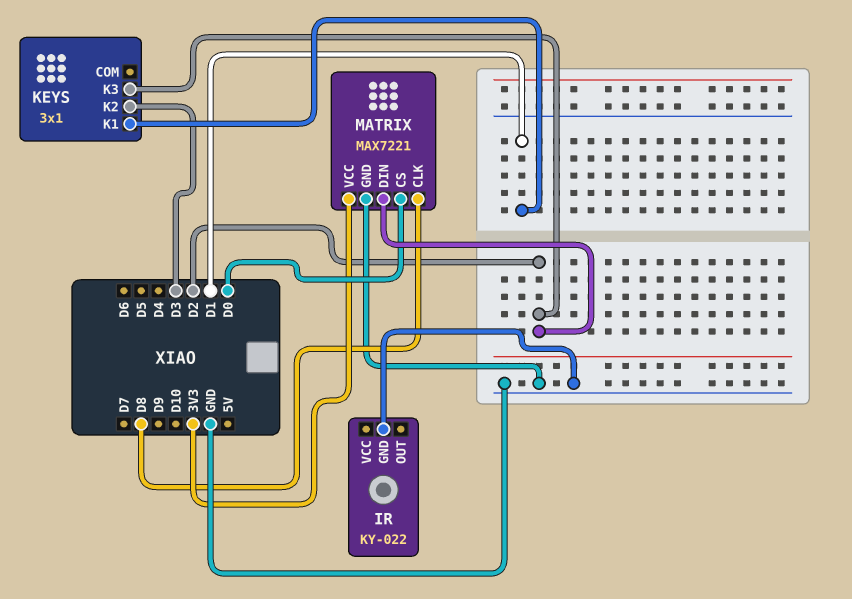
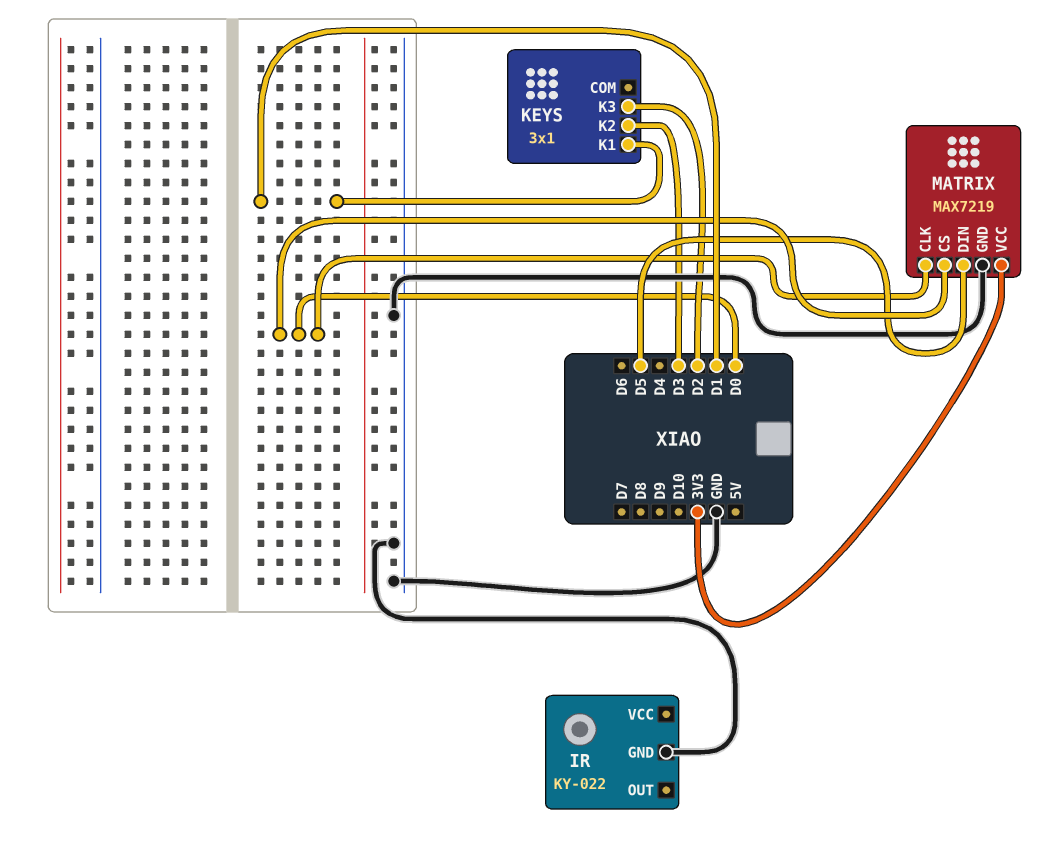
MATRIX: MAX7221 -> MAX7219
MATRIX pin CLK: D8 -> D0
MATRIX pin DIN: D2 -> D5

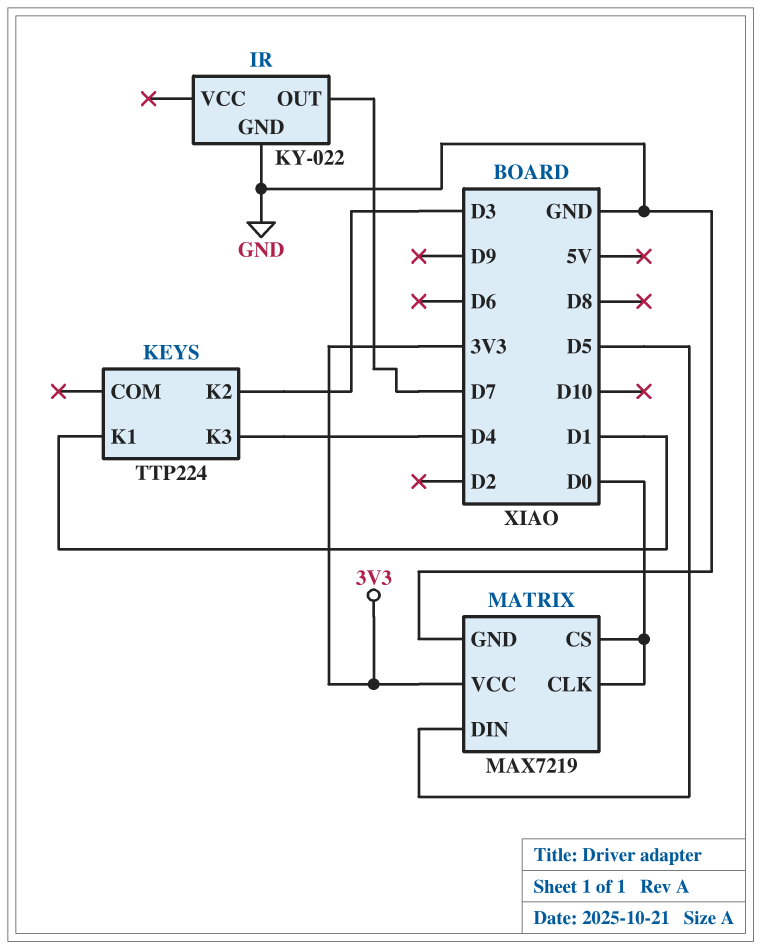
IR pin OUT: none -> D7
KEYS: 3x1 -> TTP224
KEYS pin K3: D2 -> D4

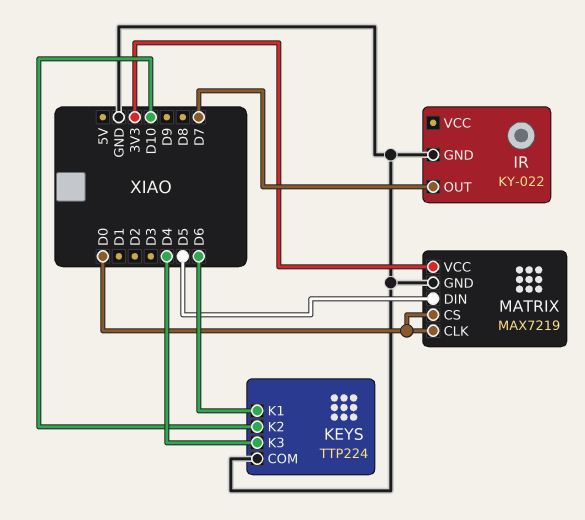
KEYS pin COM: none -> GND
KEYS pin K1: D1 -> D6
KEYS pin K2: D3 -> D10

